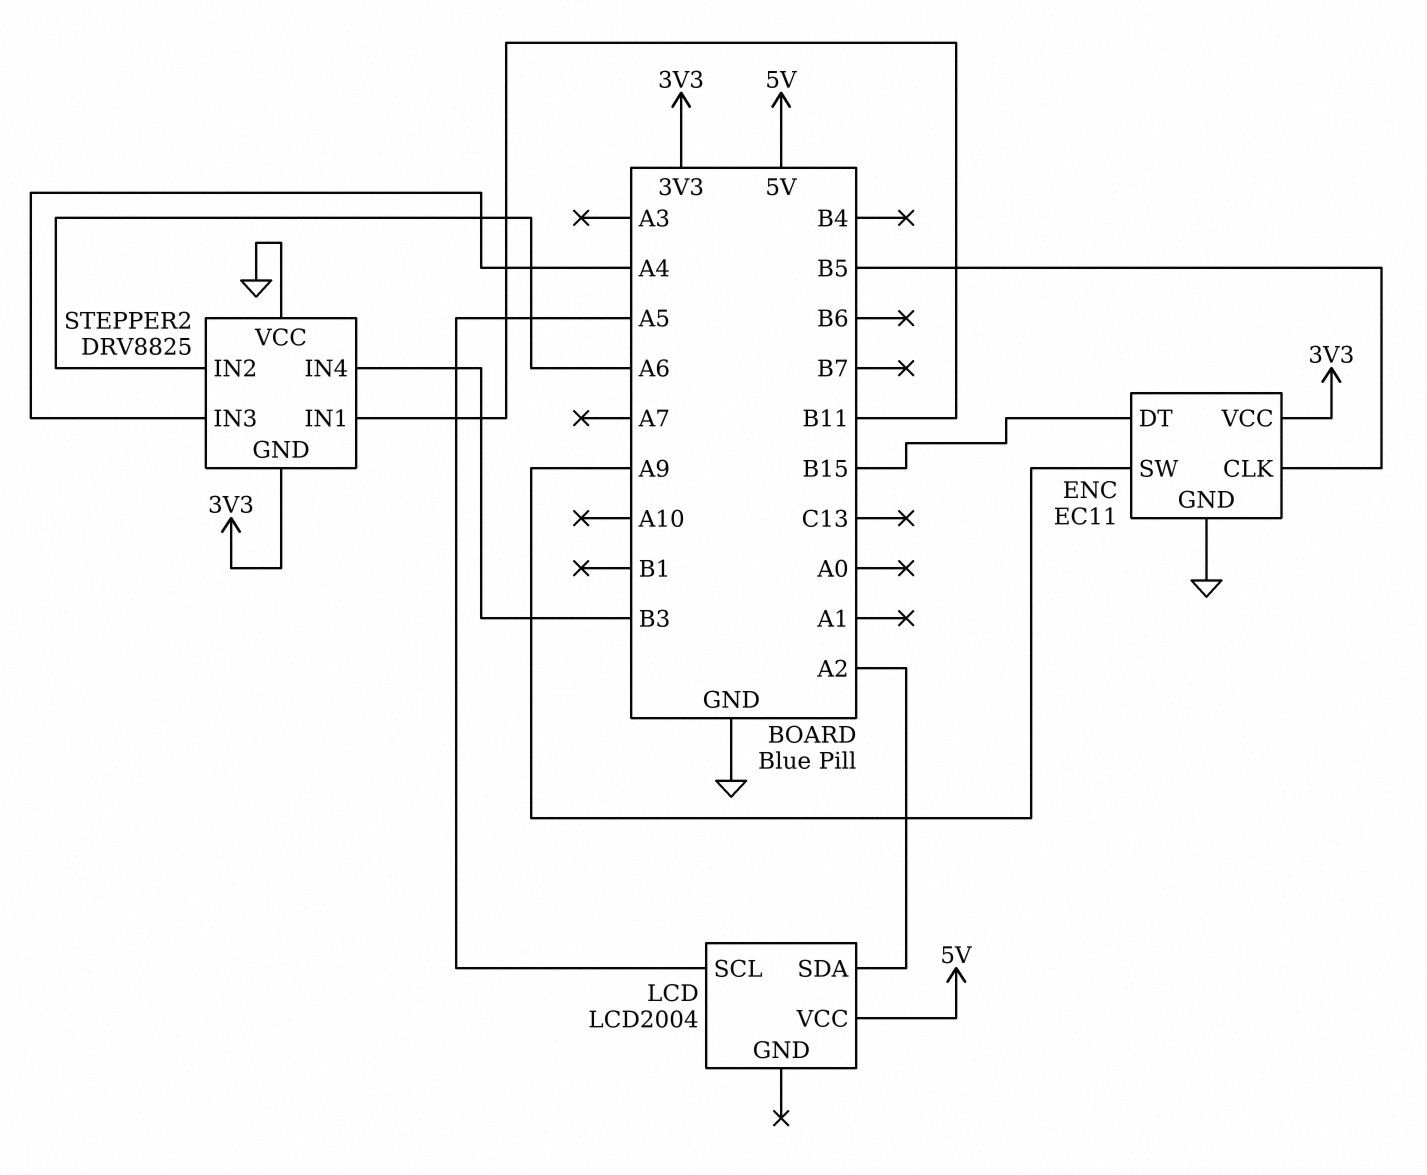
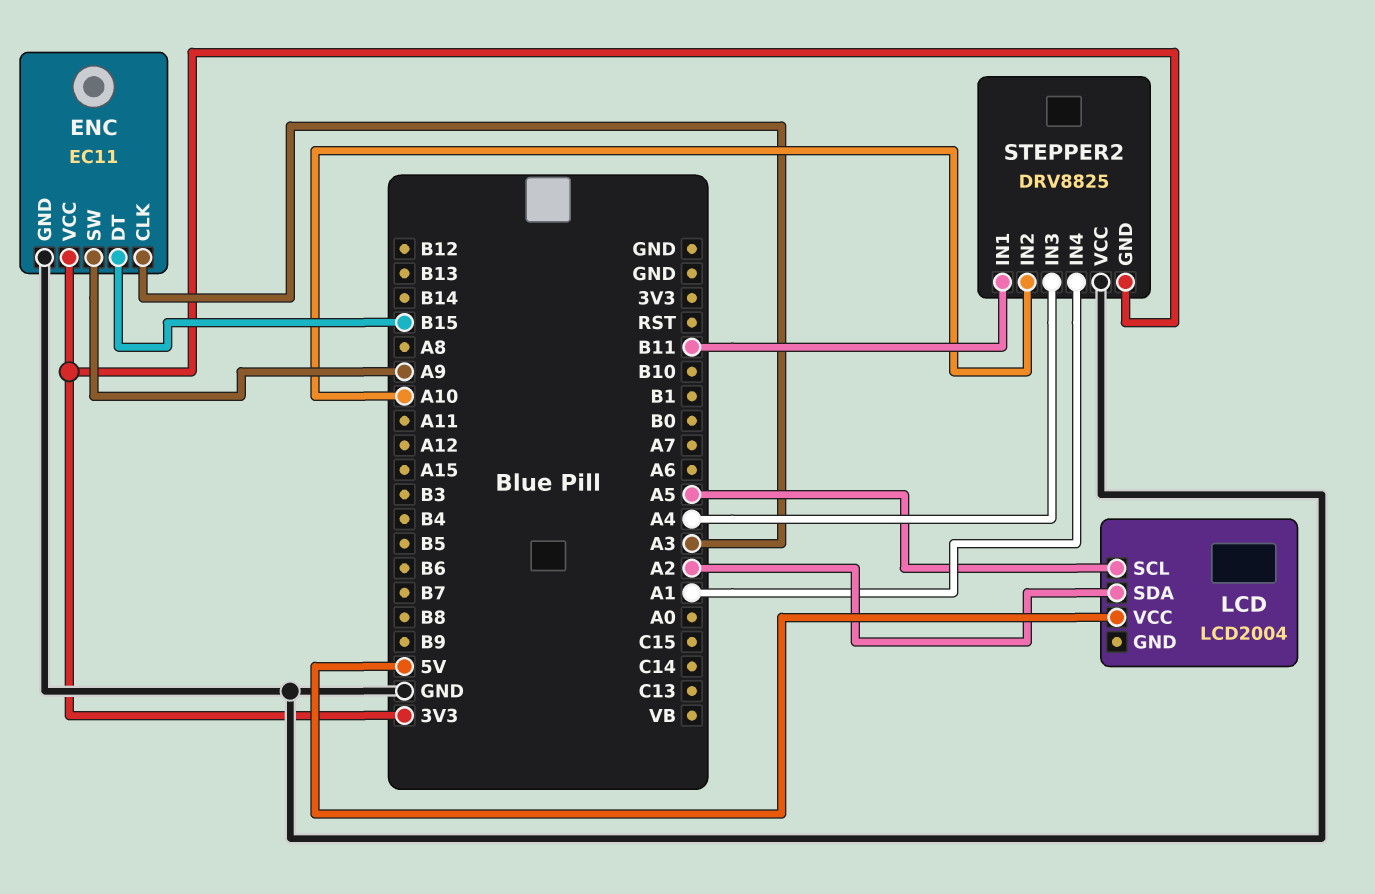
ENC pin CLK: B5 -> A3
STEPPER2 pin IN2: A6 -> A10
STEPPER2 pin IN4: B3 -> A1

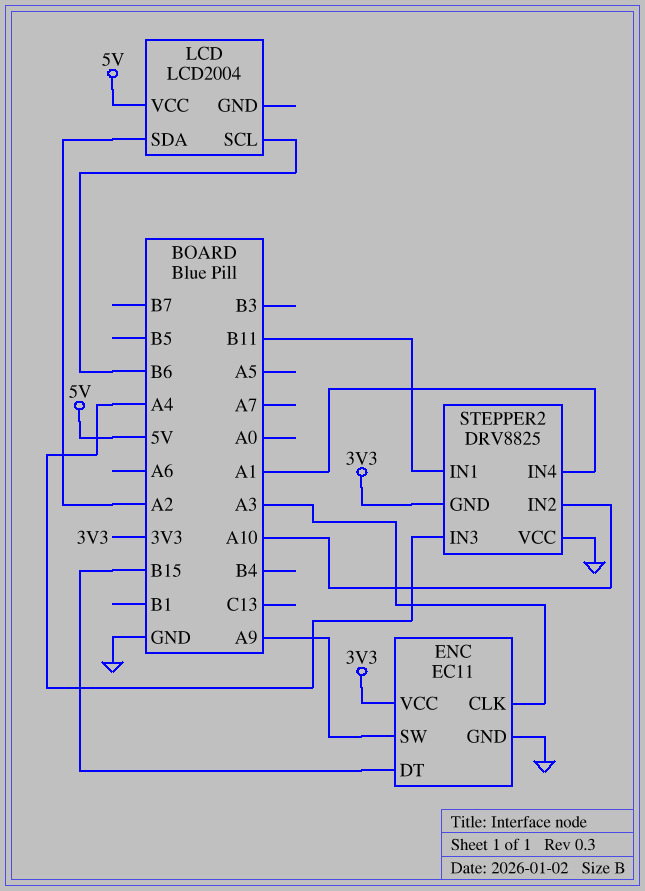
LCD pin SCL: A5 -> B6

